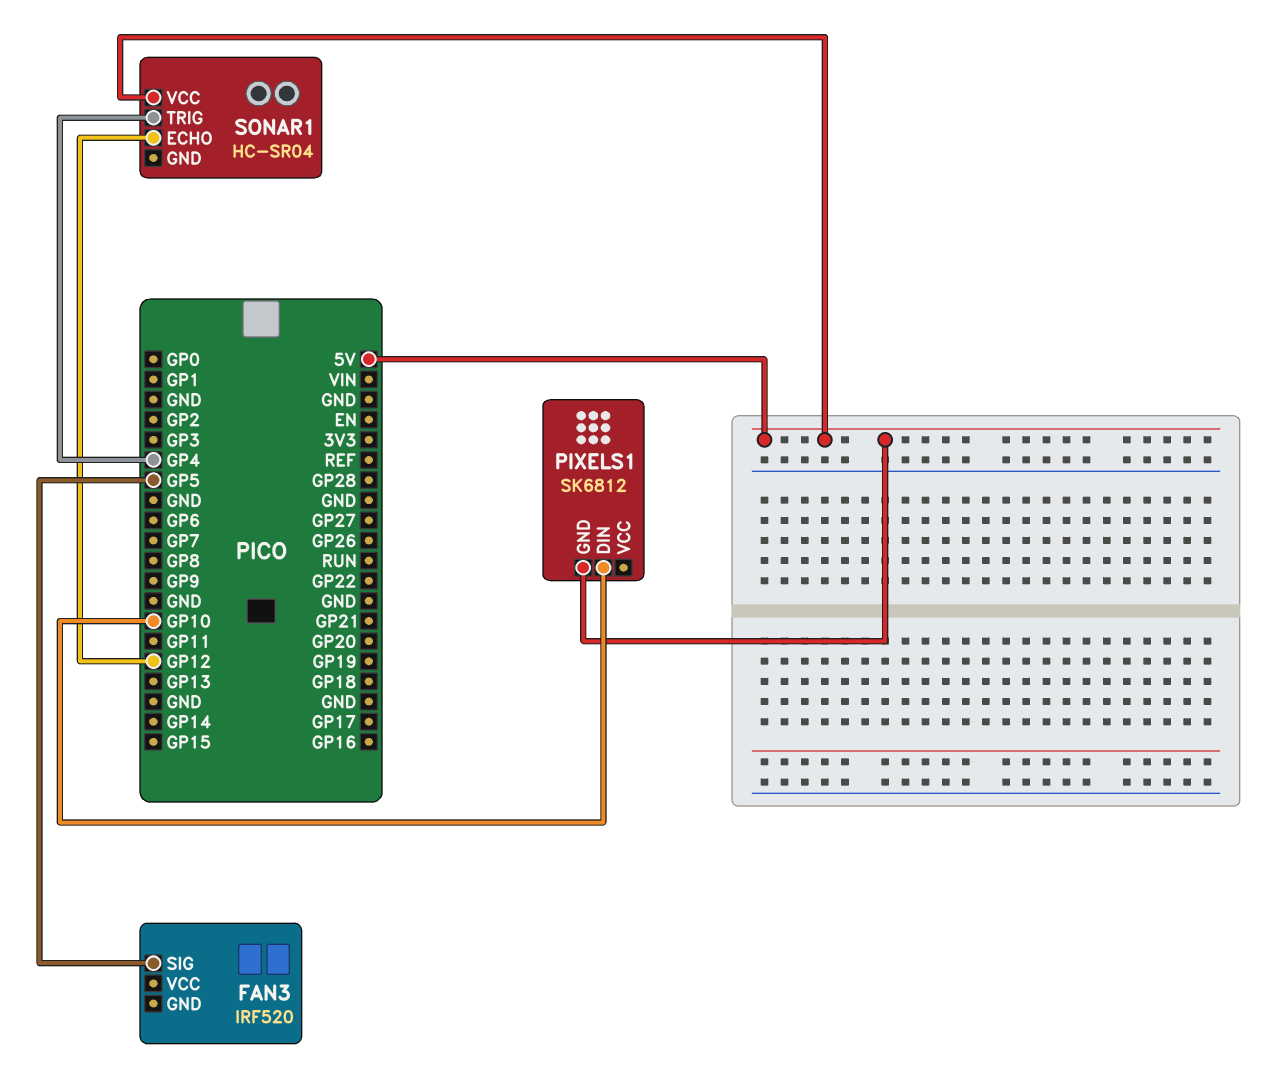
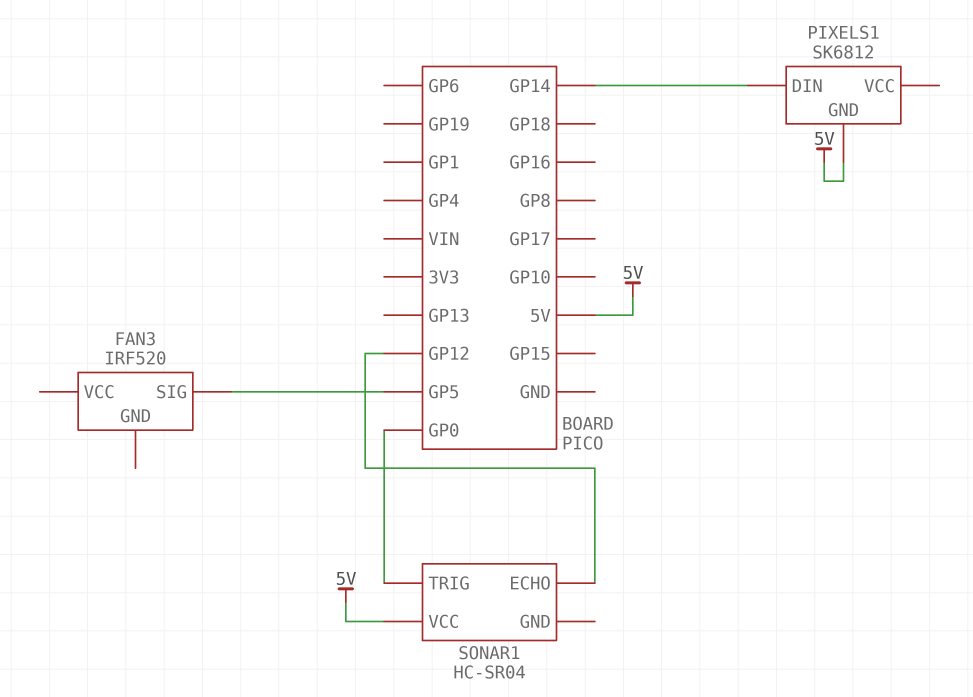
PIXELS1 pin DIN: GP10 -> GP14
SONAR1 pin TRIG: GP4 -> GP0

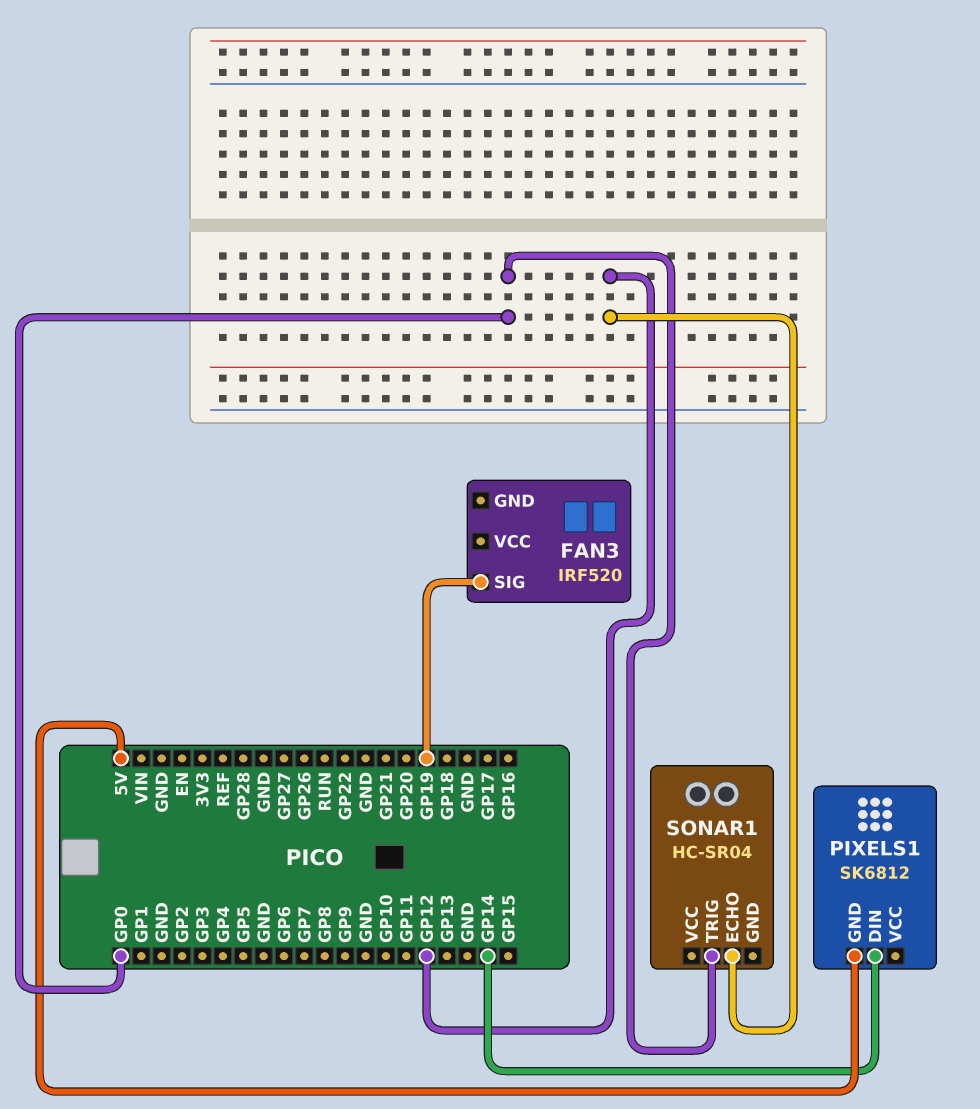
FAN3 pin SIG: GP5 -> GP19
SONAR1 pin VCC: 5V -> none

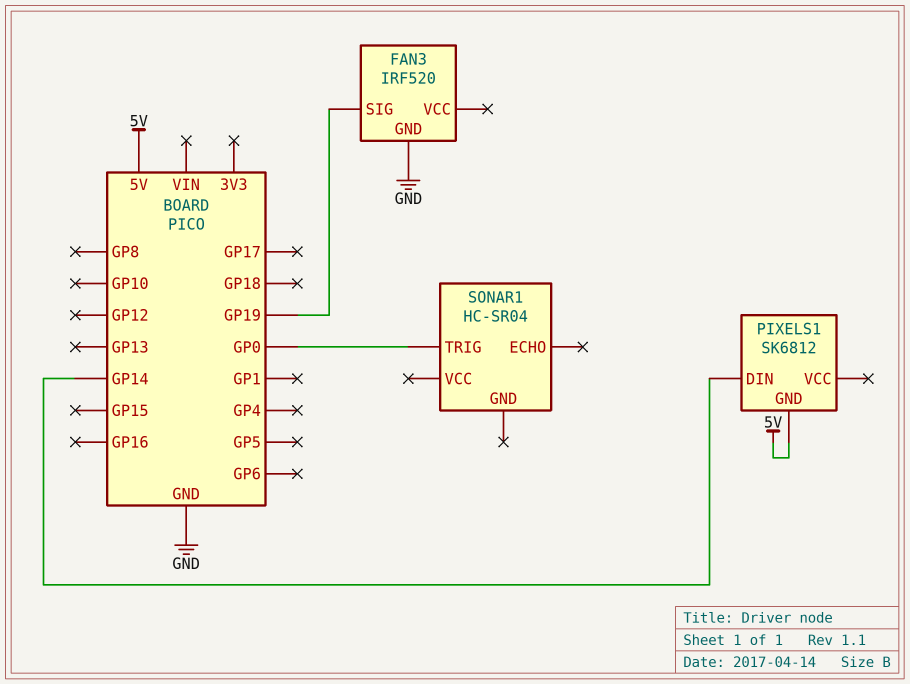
FAN3 pin GND: none -> GND
SONAR1 pin ECHO: GP12 -> none

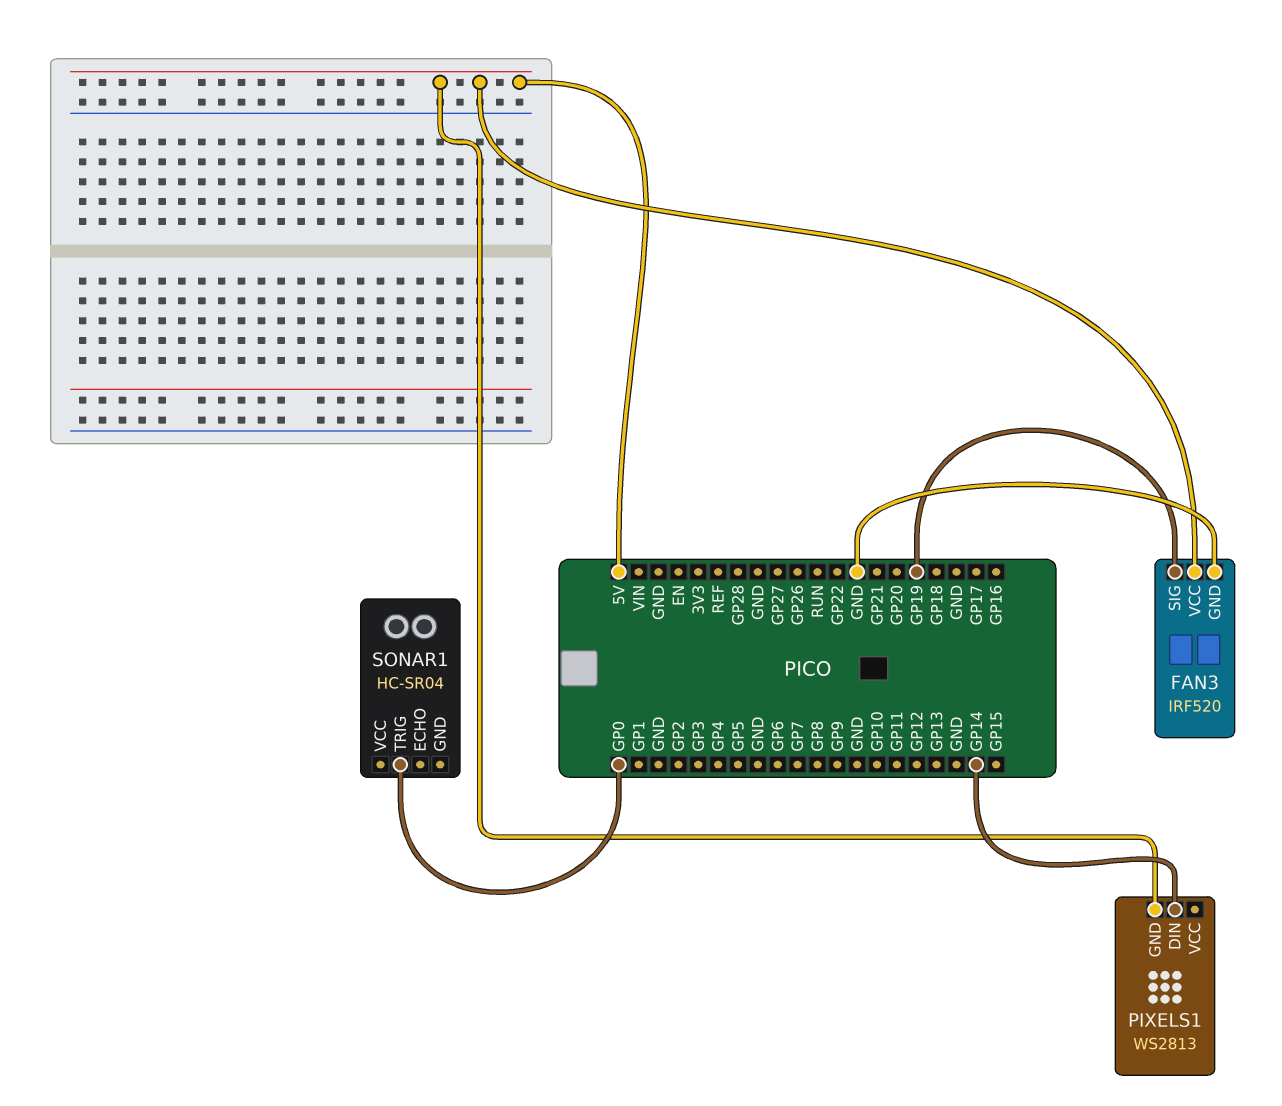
FAN3 pin VCC: none -> 5V
PIXELS1: SK6812 -> WS2813

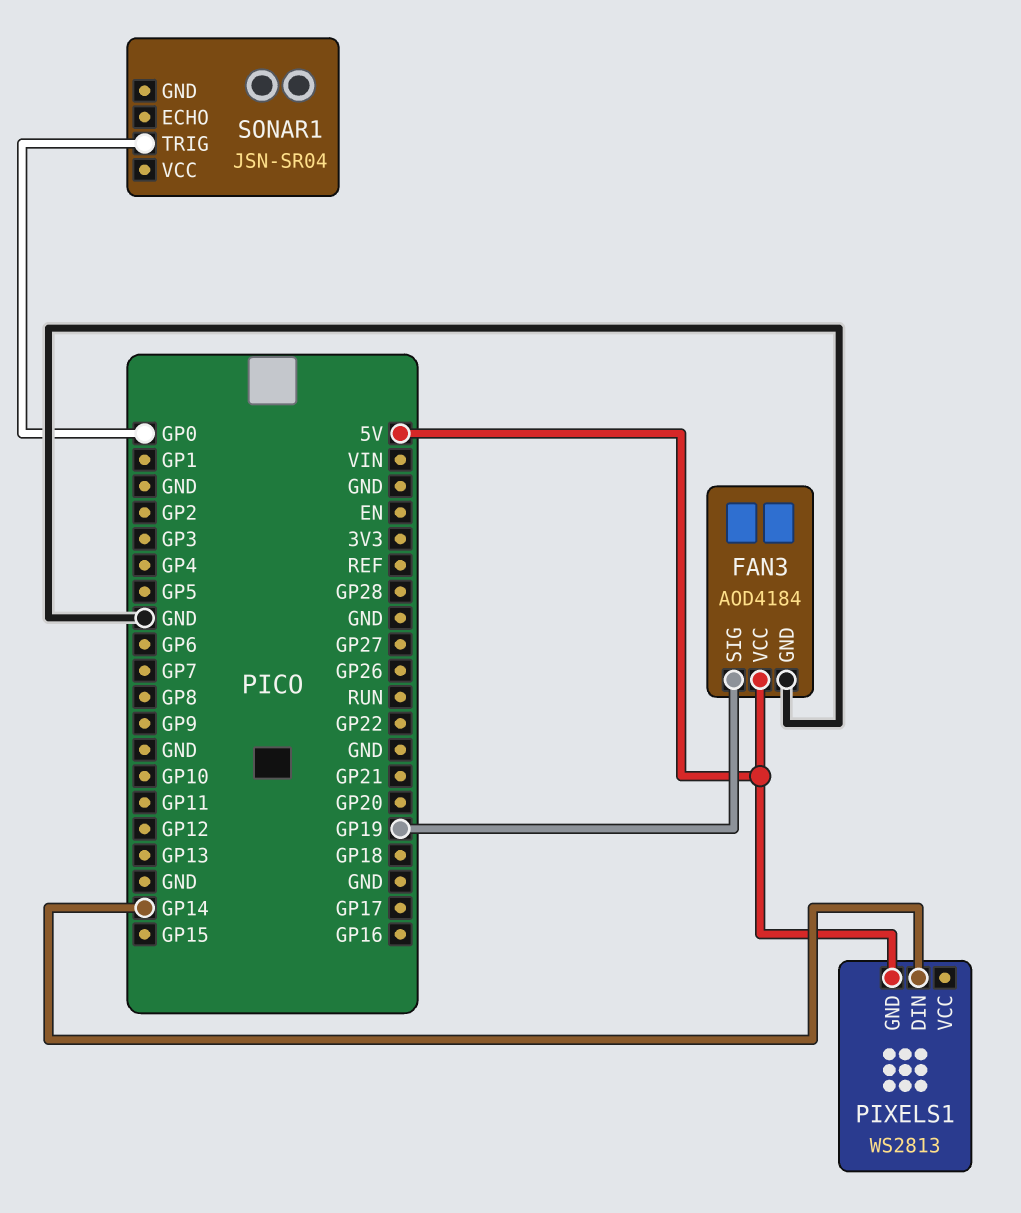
FAN3: IRF520 -> AOD4184
SONAR1: HC-SR04 -> JSN-SR04

